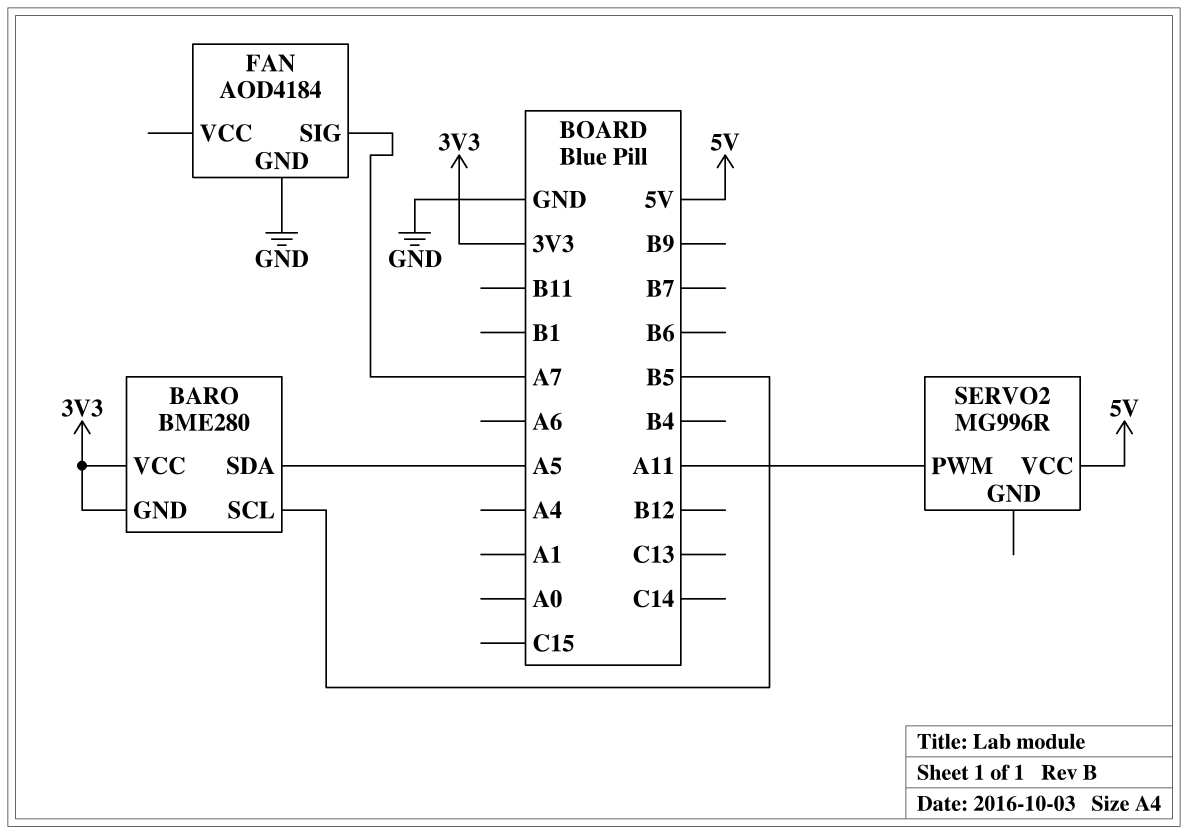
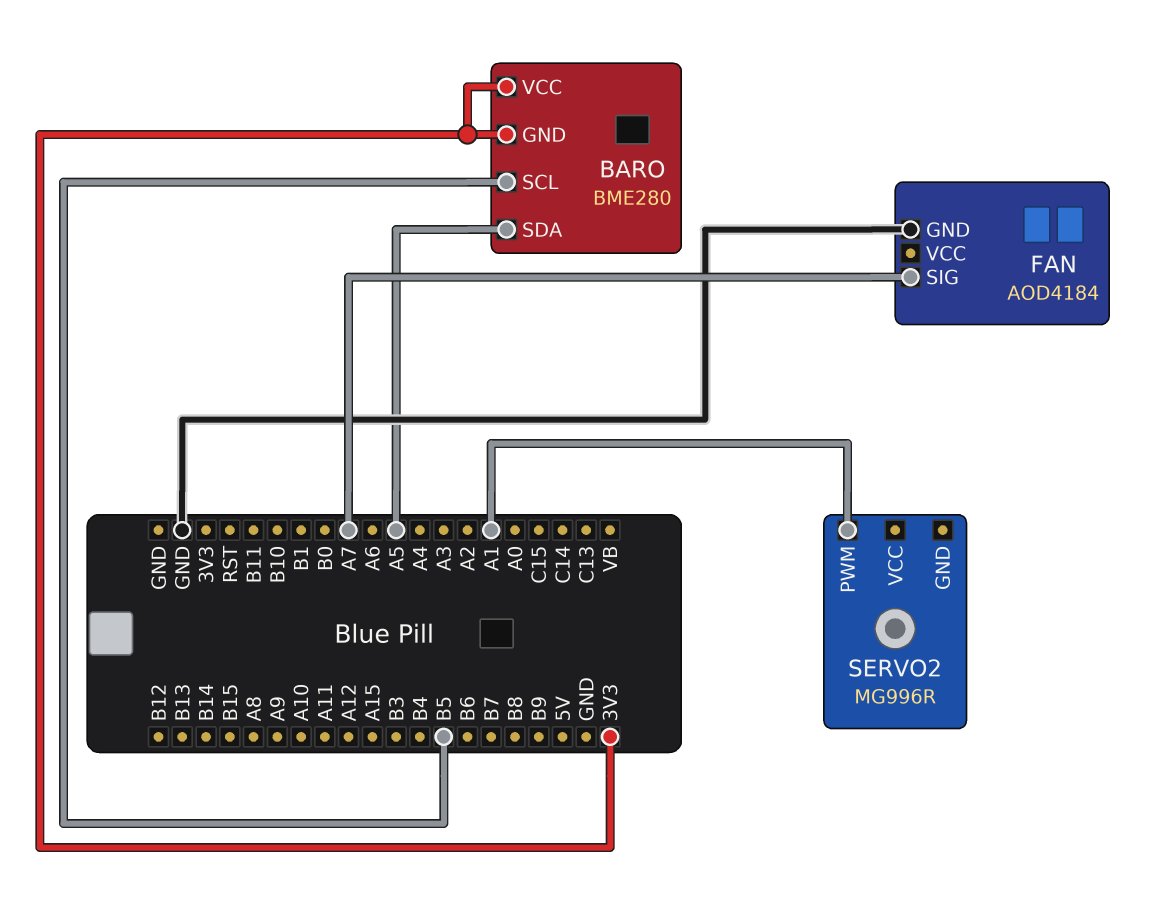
SERVO2 pin PWM: A11 -> A1
SERVO2 pin VCC: 5V -> none

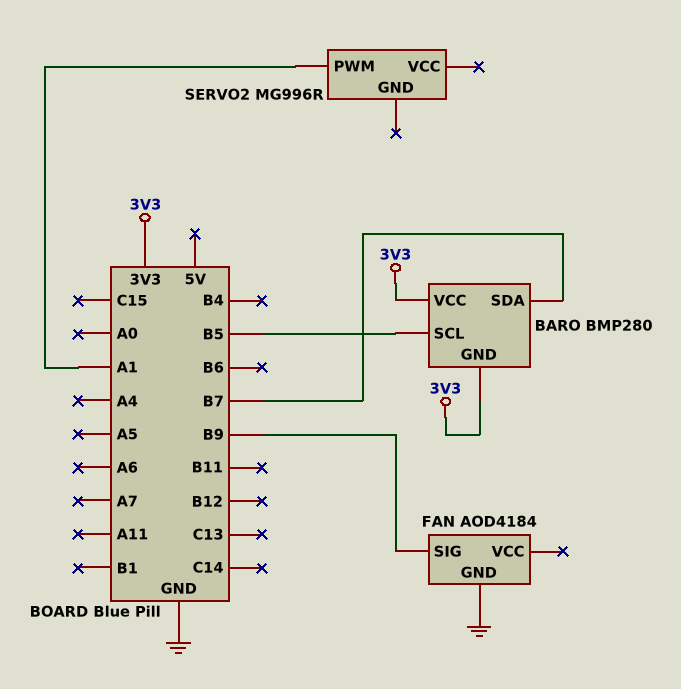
BARO: BME280 -> BMP280
BARO pin SDA: A5 -> B7
FAN pin SIG: A7 -> B9

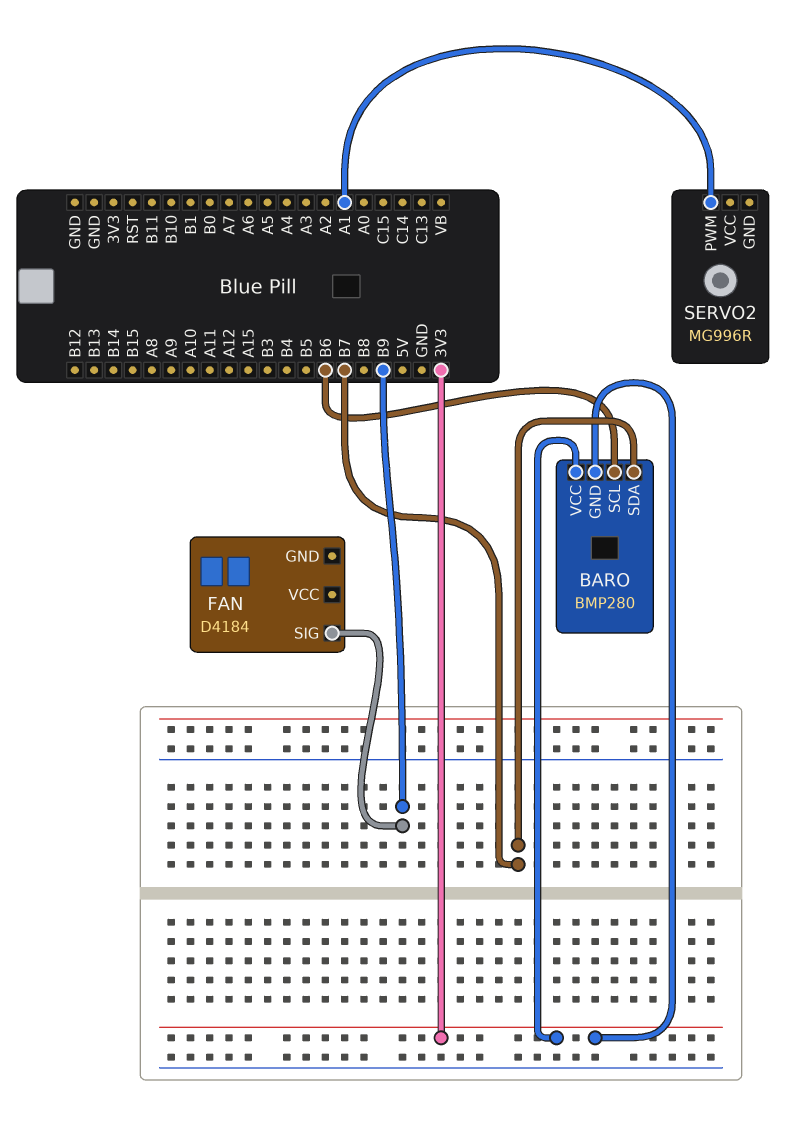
BARO pin SCL: B5 -> B6
FAN: AOD4184 -> D4184
FAN pin GND: GND -> none

